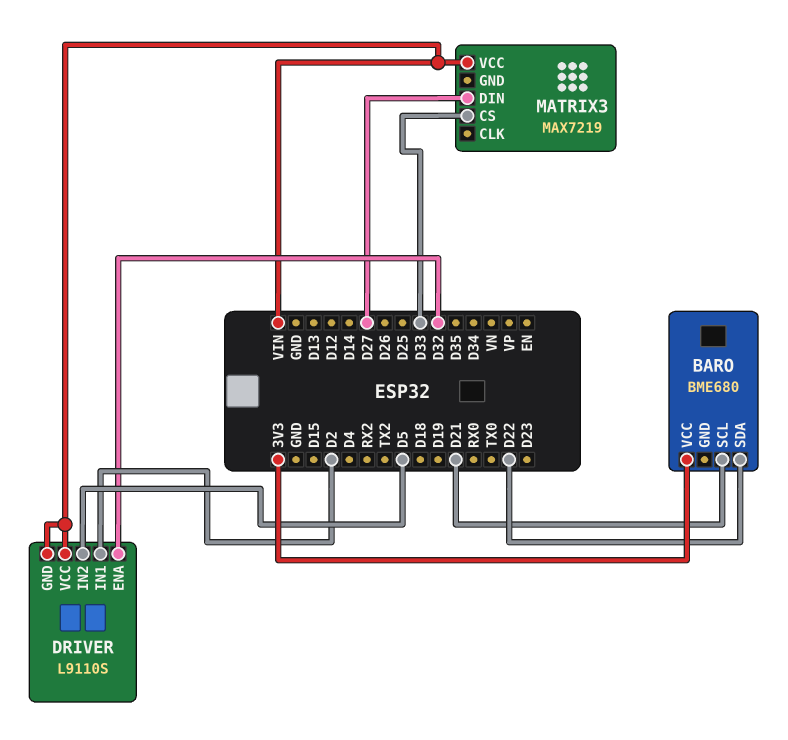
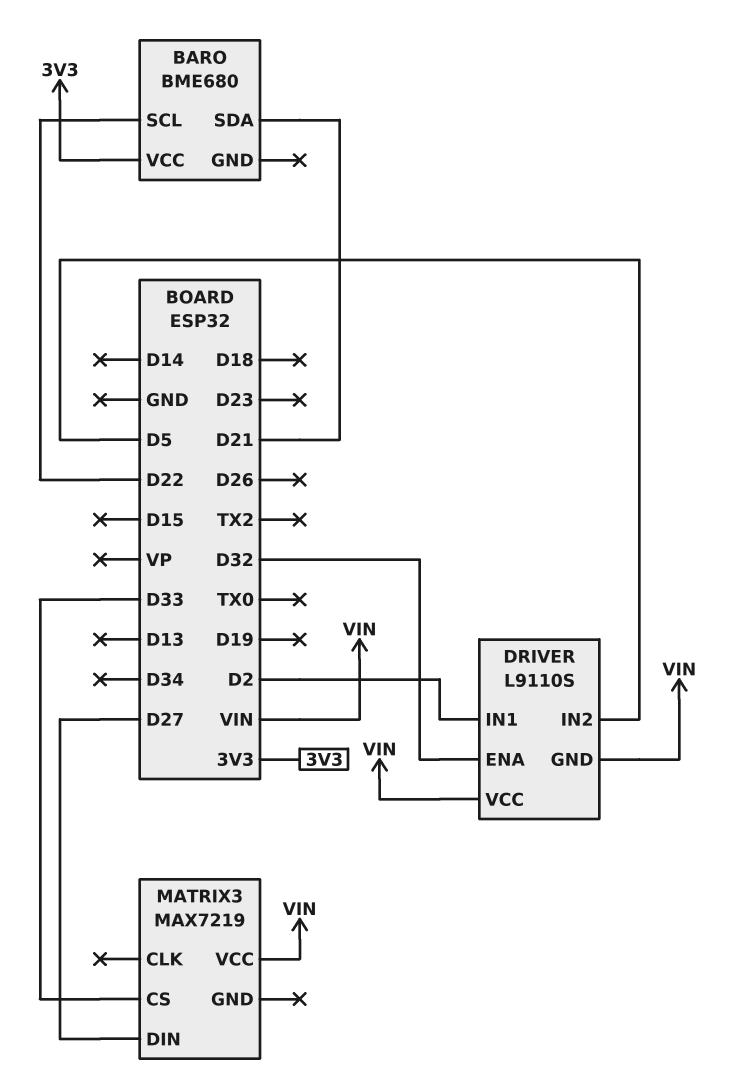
BARO pin SCL: D21 -> D22
BARO pin SDA: D22 -> D21

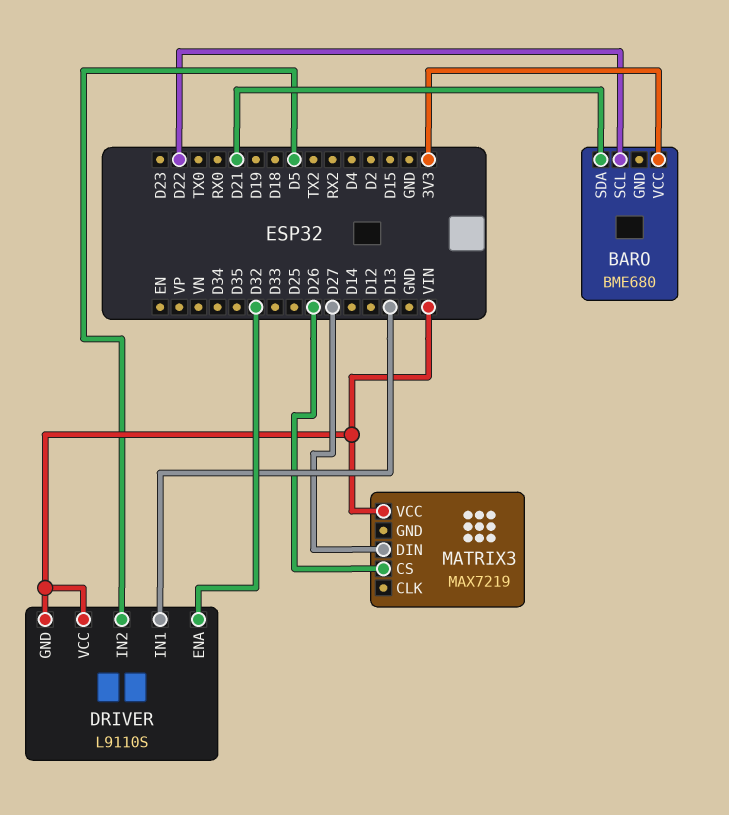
DRIVER pin IN1: D2 -> D13
MATRIX3 pin CS: D33 -> D26

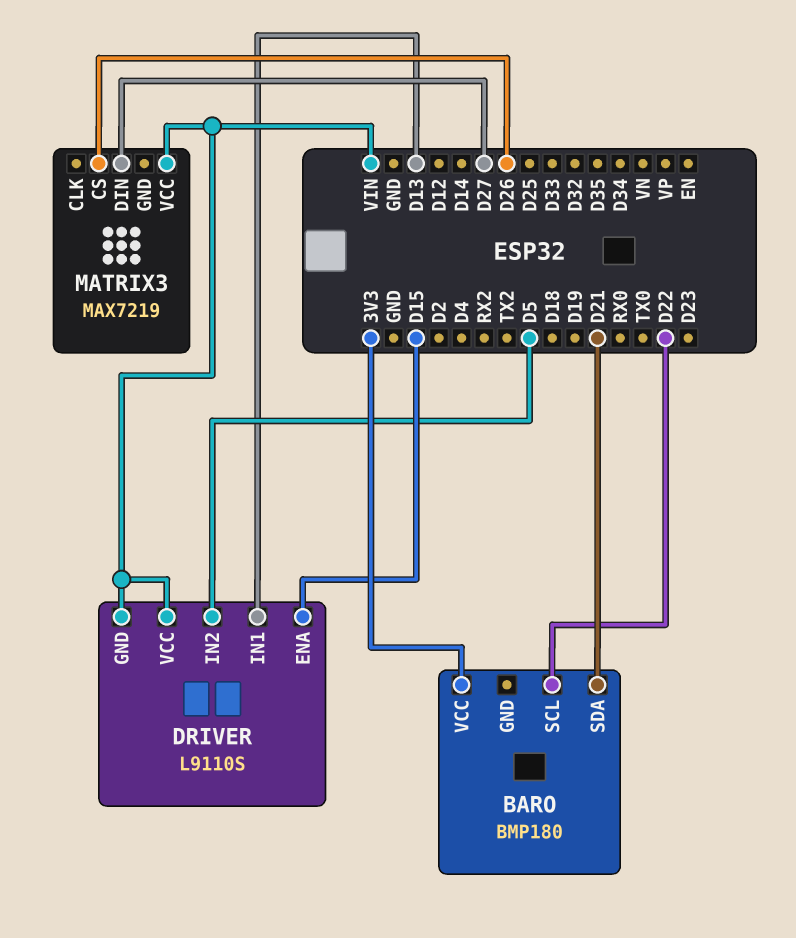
BARO: BME680 -> BMP180
DRIVER pin ENA: D32 -> D15

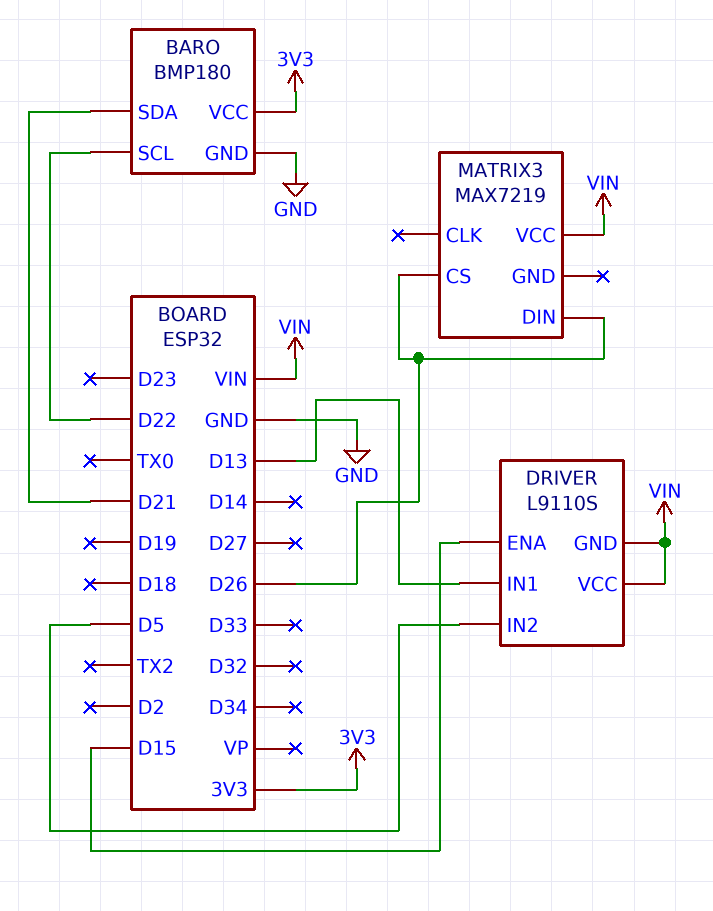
BARO pin GND: none -> GND
MATRIX3 pin DIN: D27 -> D26

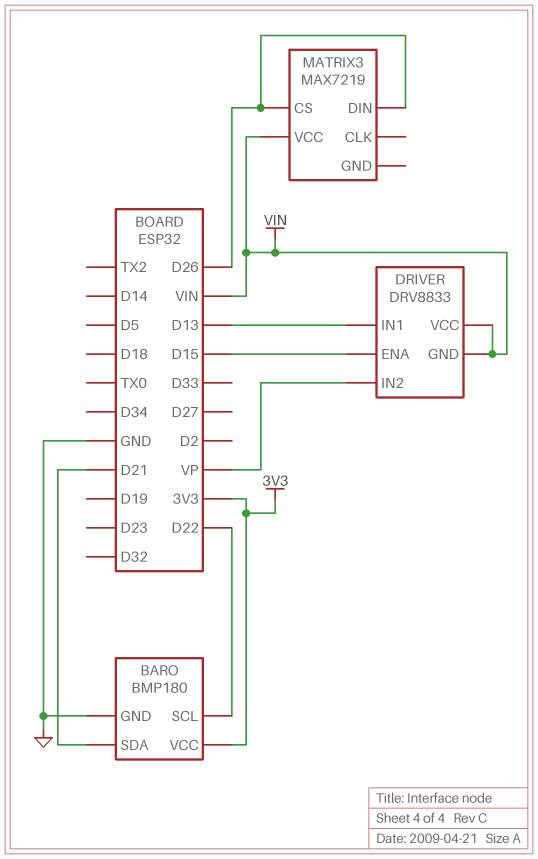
DRIVER: L9110S -> DRV8833
DRIVER pin IN2: D5 -> VP

